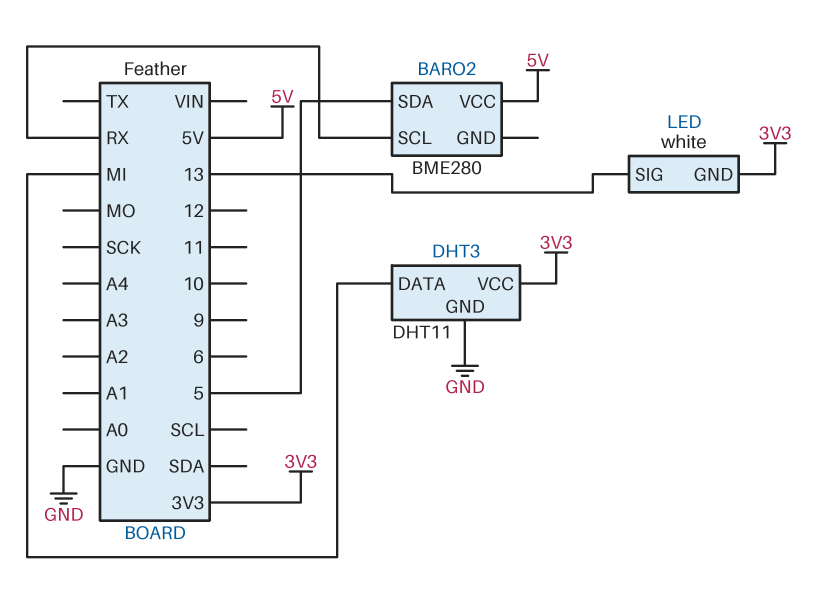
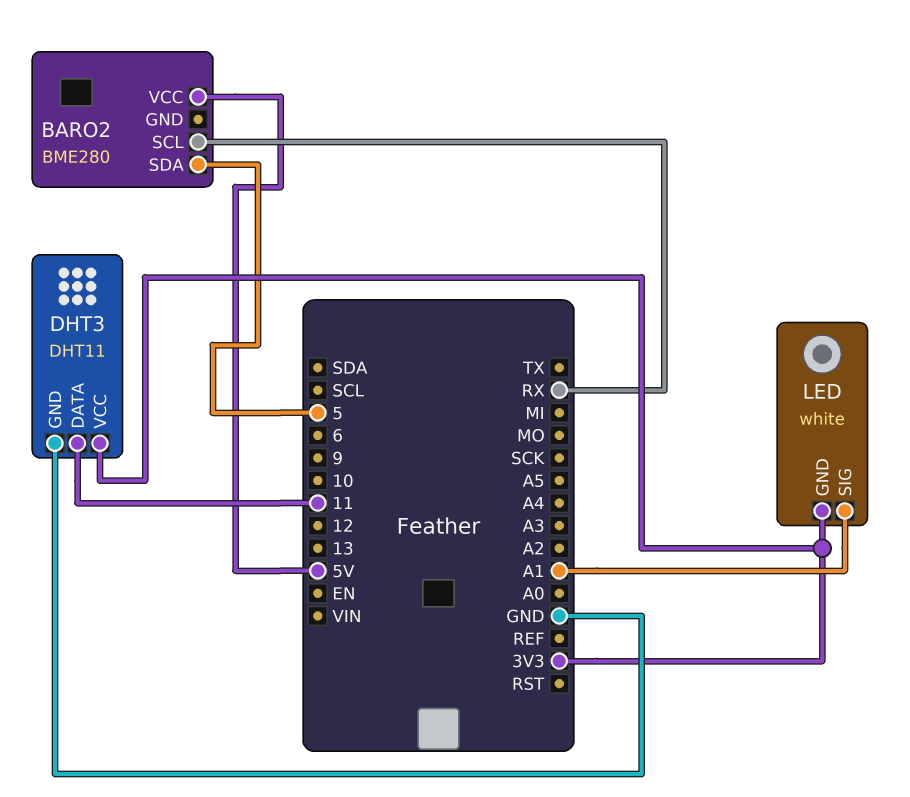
DHT3 pin DATA: MI -> 11
LED pin SIG: 13 -> A1

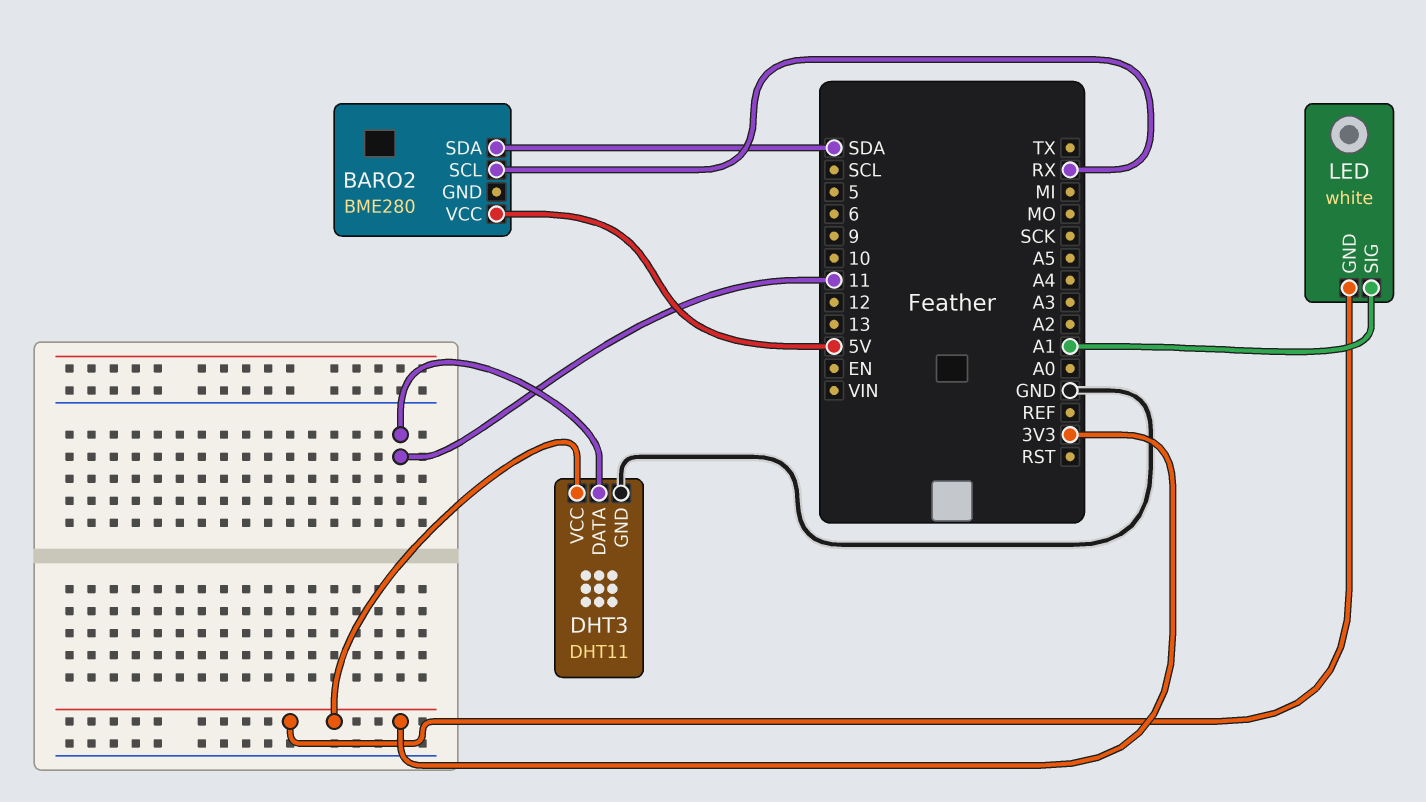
BARO2 pin SDA: 5 -> SDA

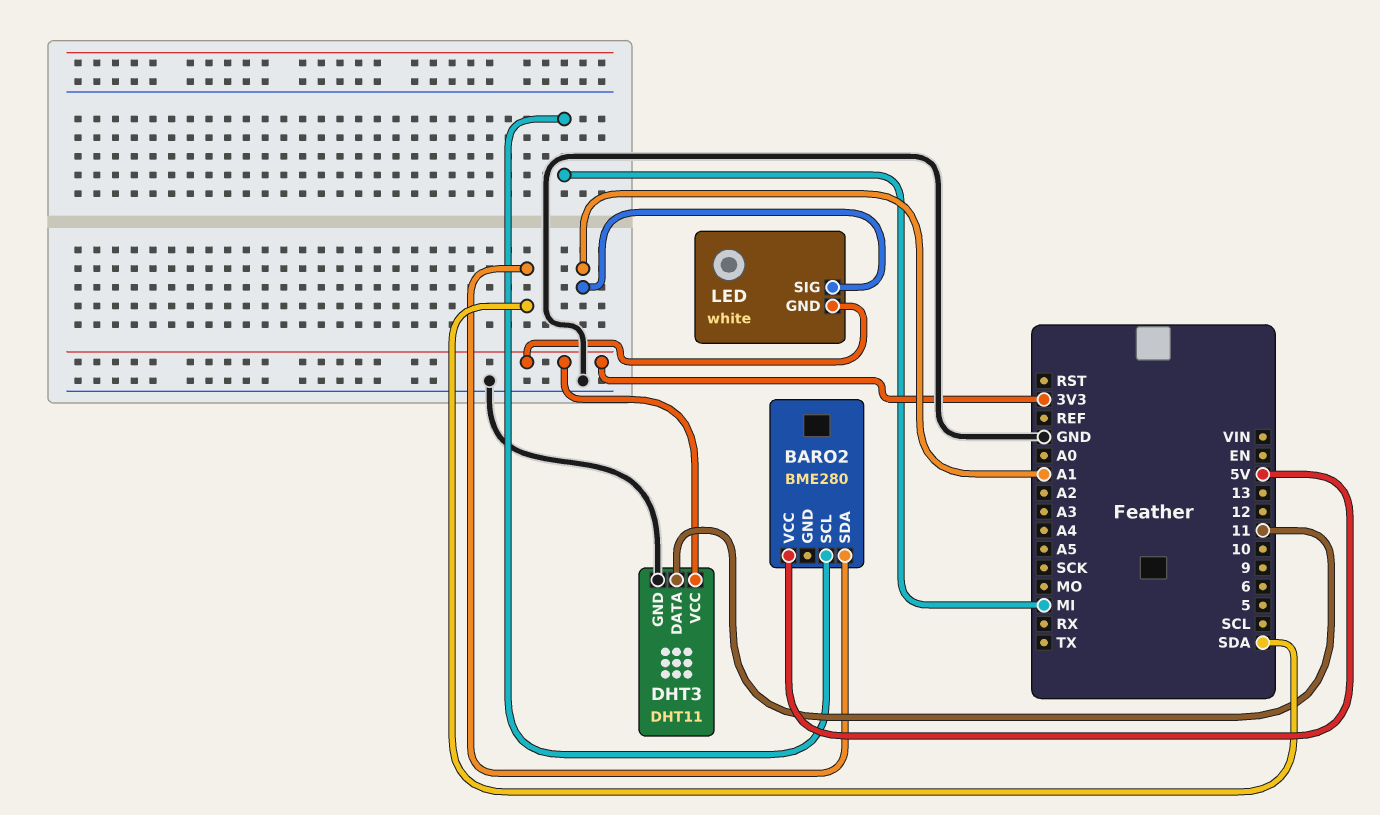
BARO2 pin SCL: RX -> MI

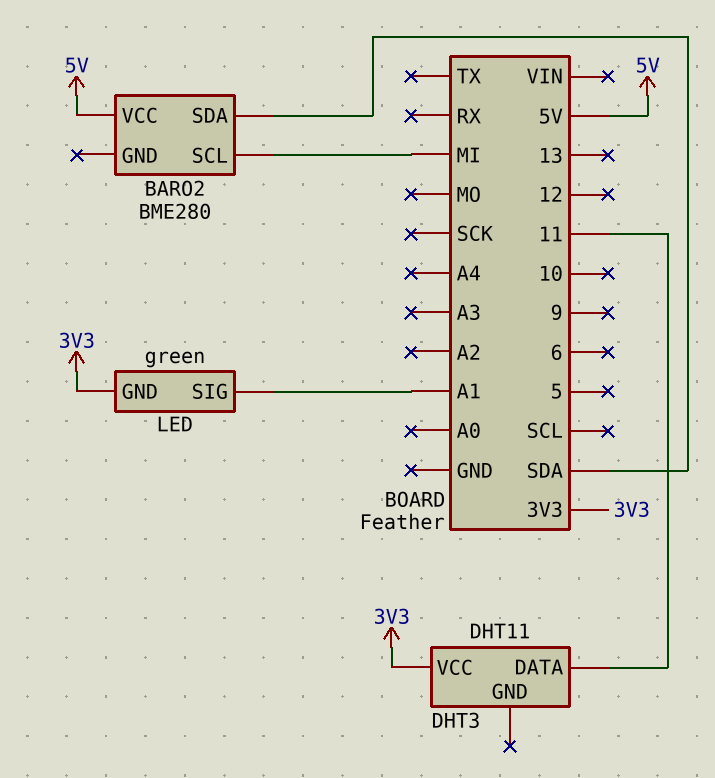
DHT3 pin GND: GND -> none
LED: white -> green

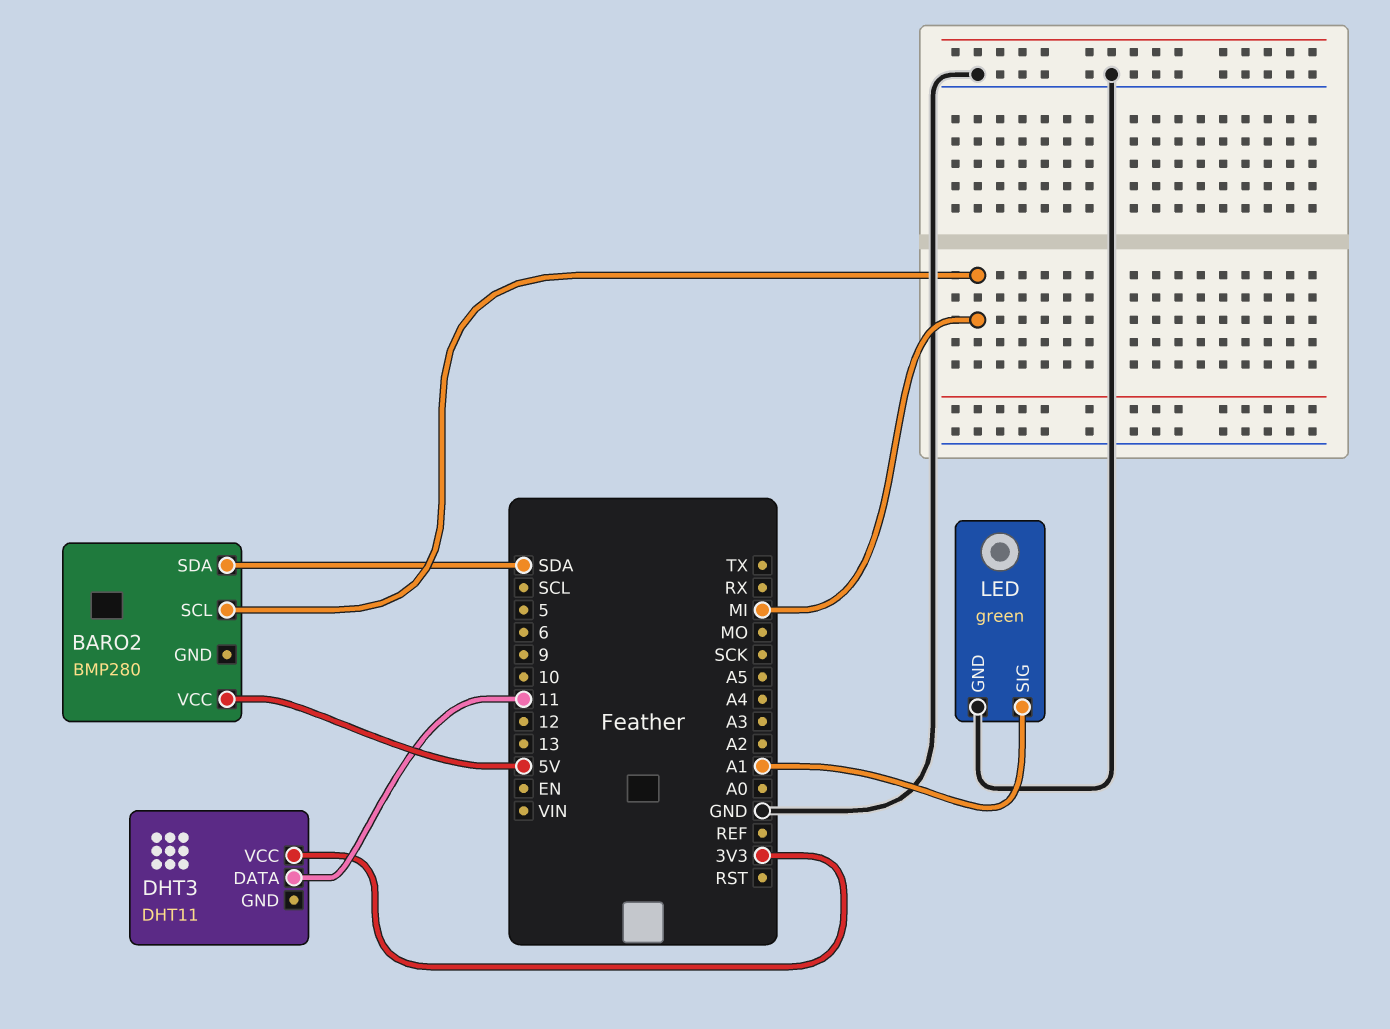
BARO2: BME280 -> BMP280
LED pin GND: 3V3 -> GND

